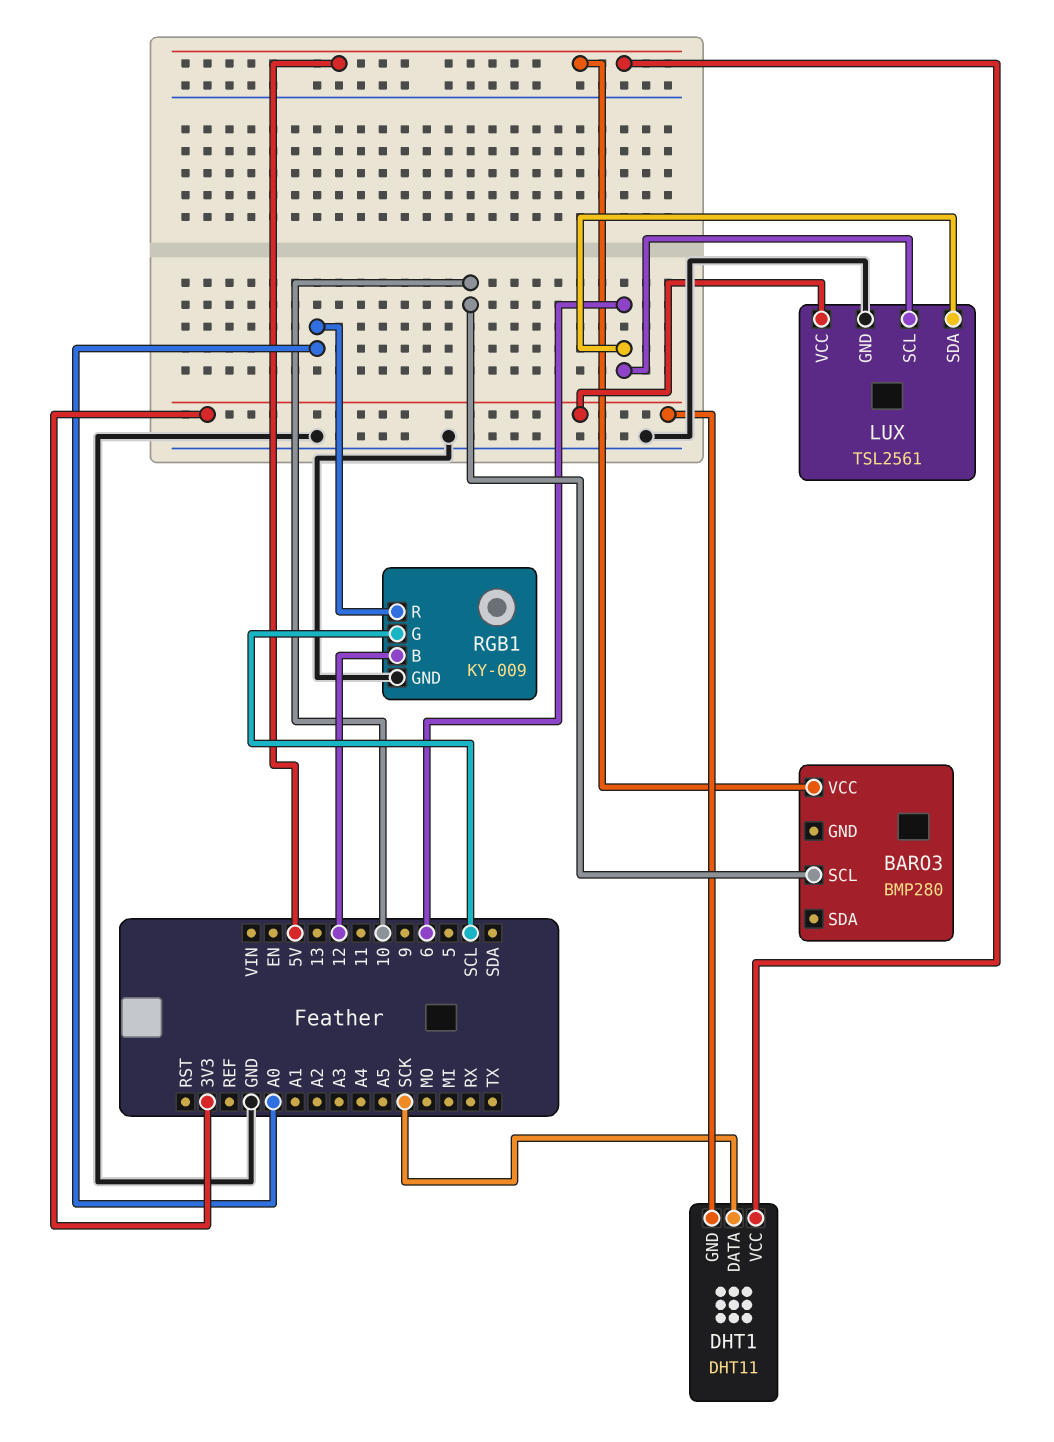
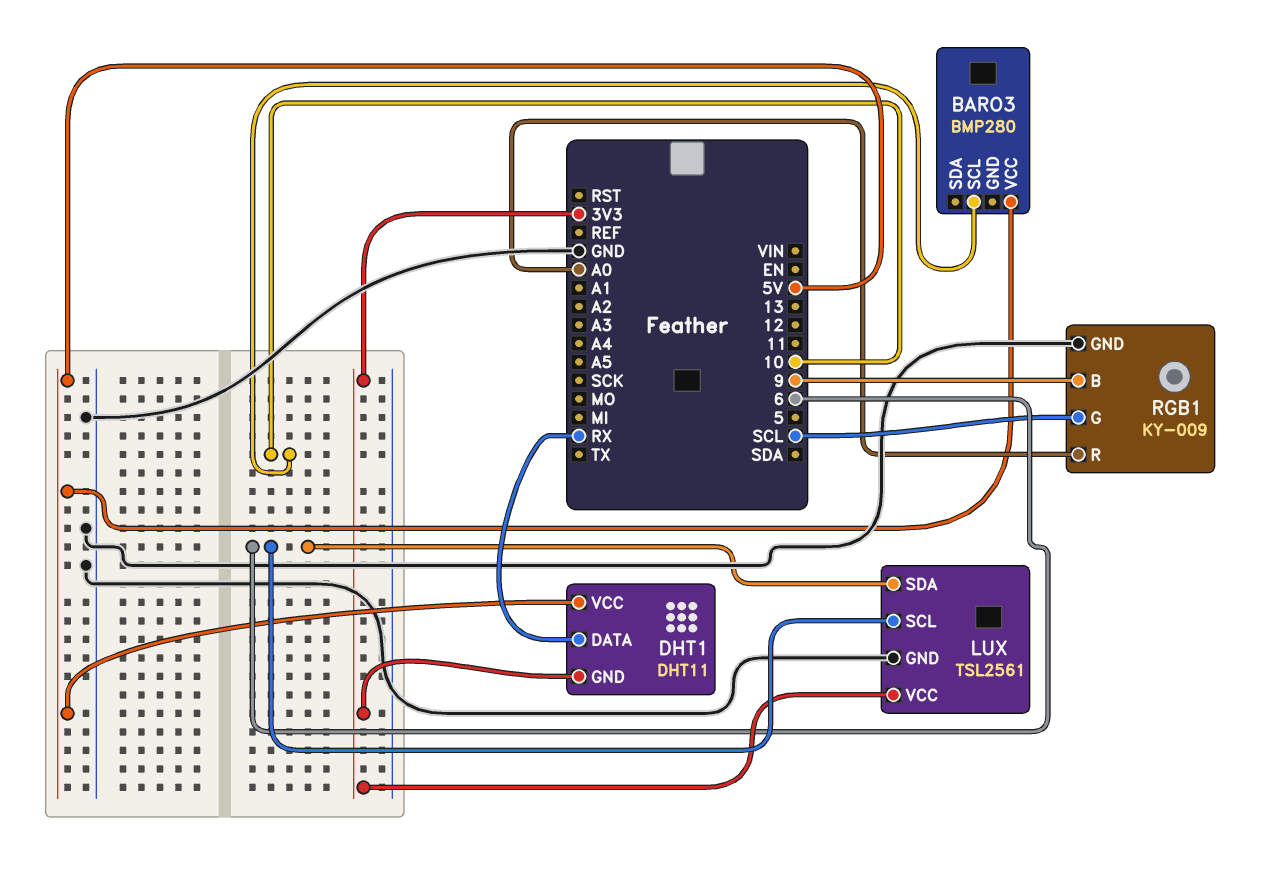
DHT1 pin DATA: SCK -> RX
RGB1 pin B: 12 -> 9

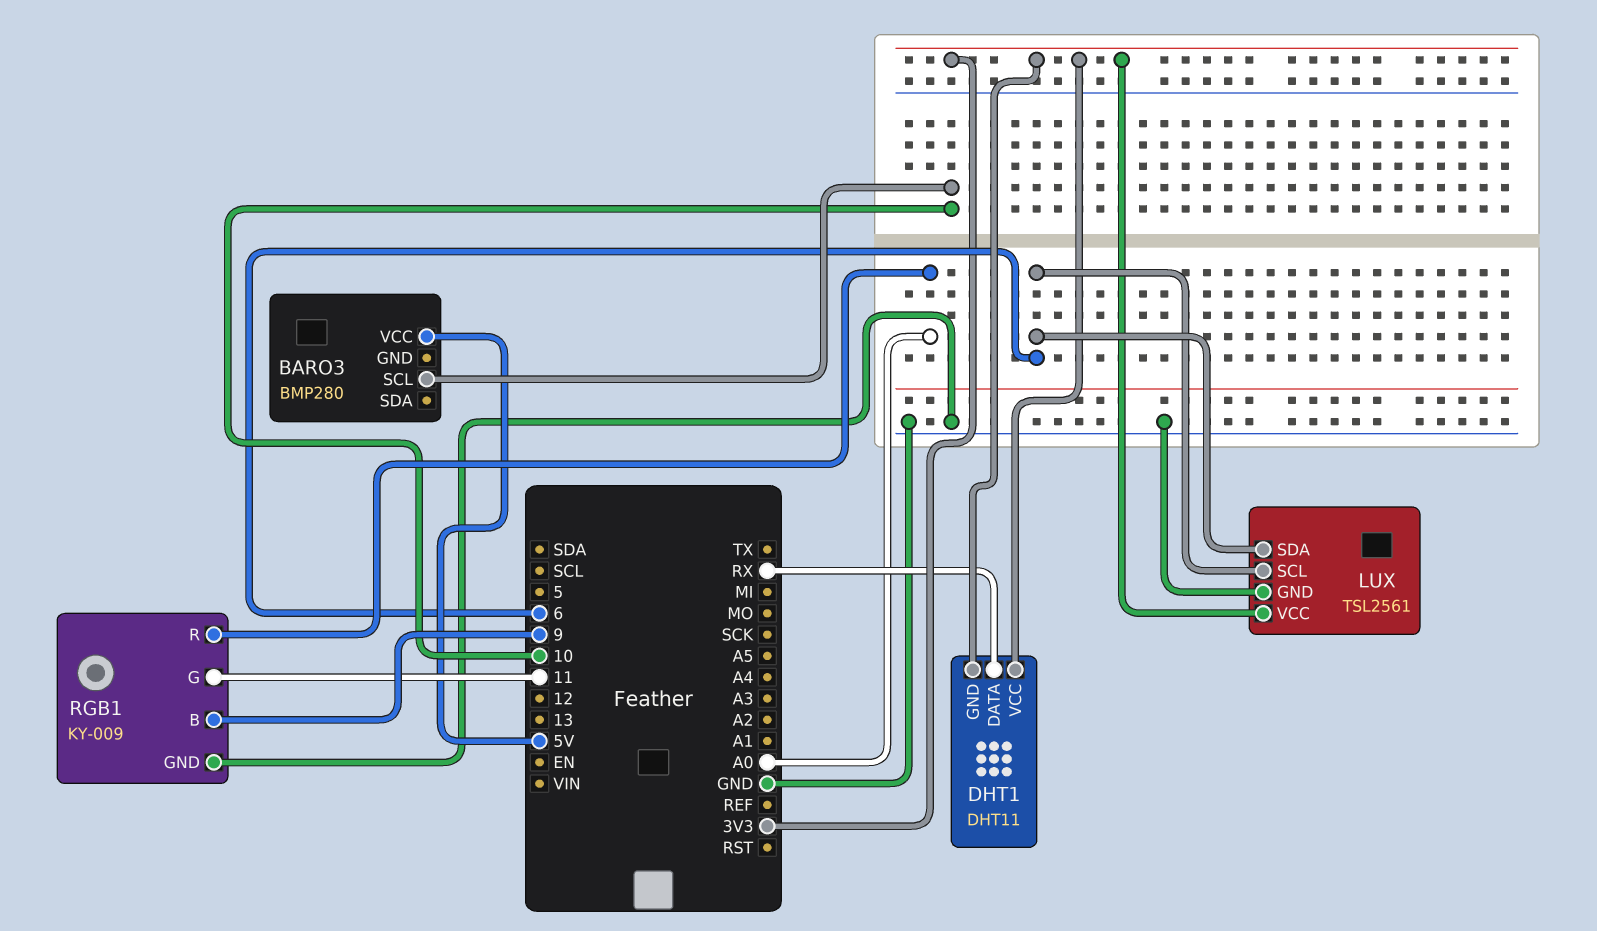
DHT1 pin VCC: 5V -> 3V3
RGB1 pin G: SCL -> 11

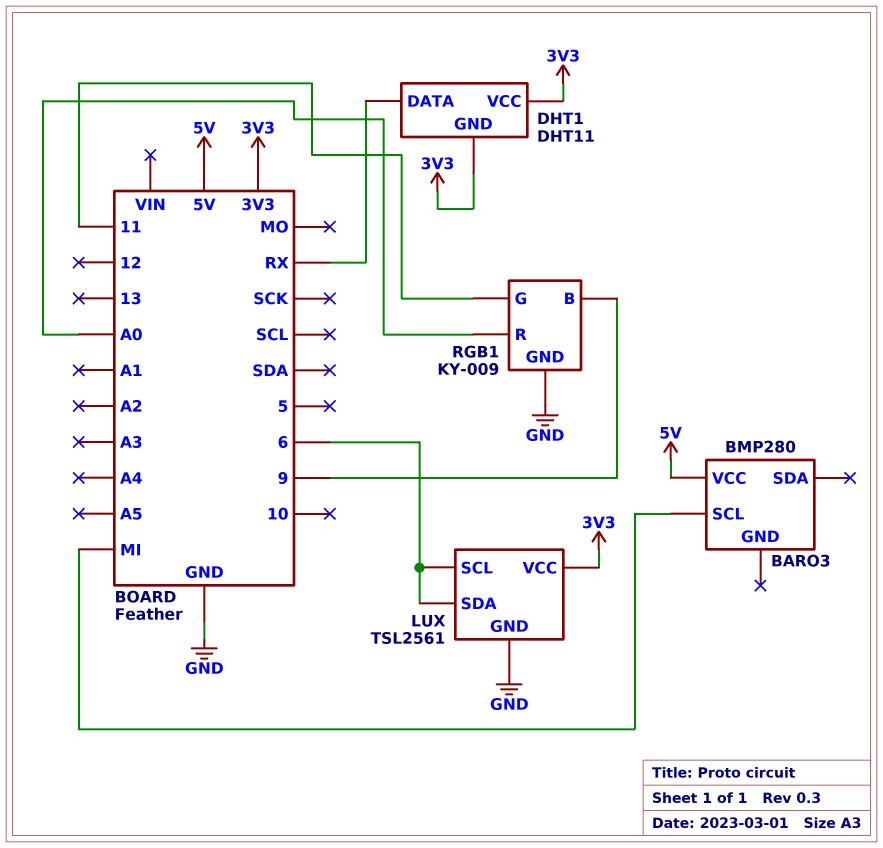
BARO3 pin SCL: 10 -> MI

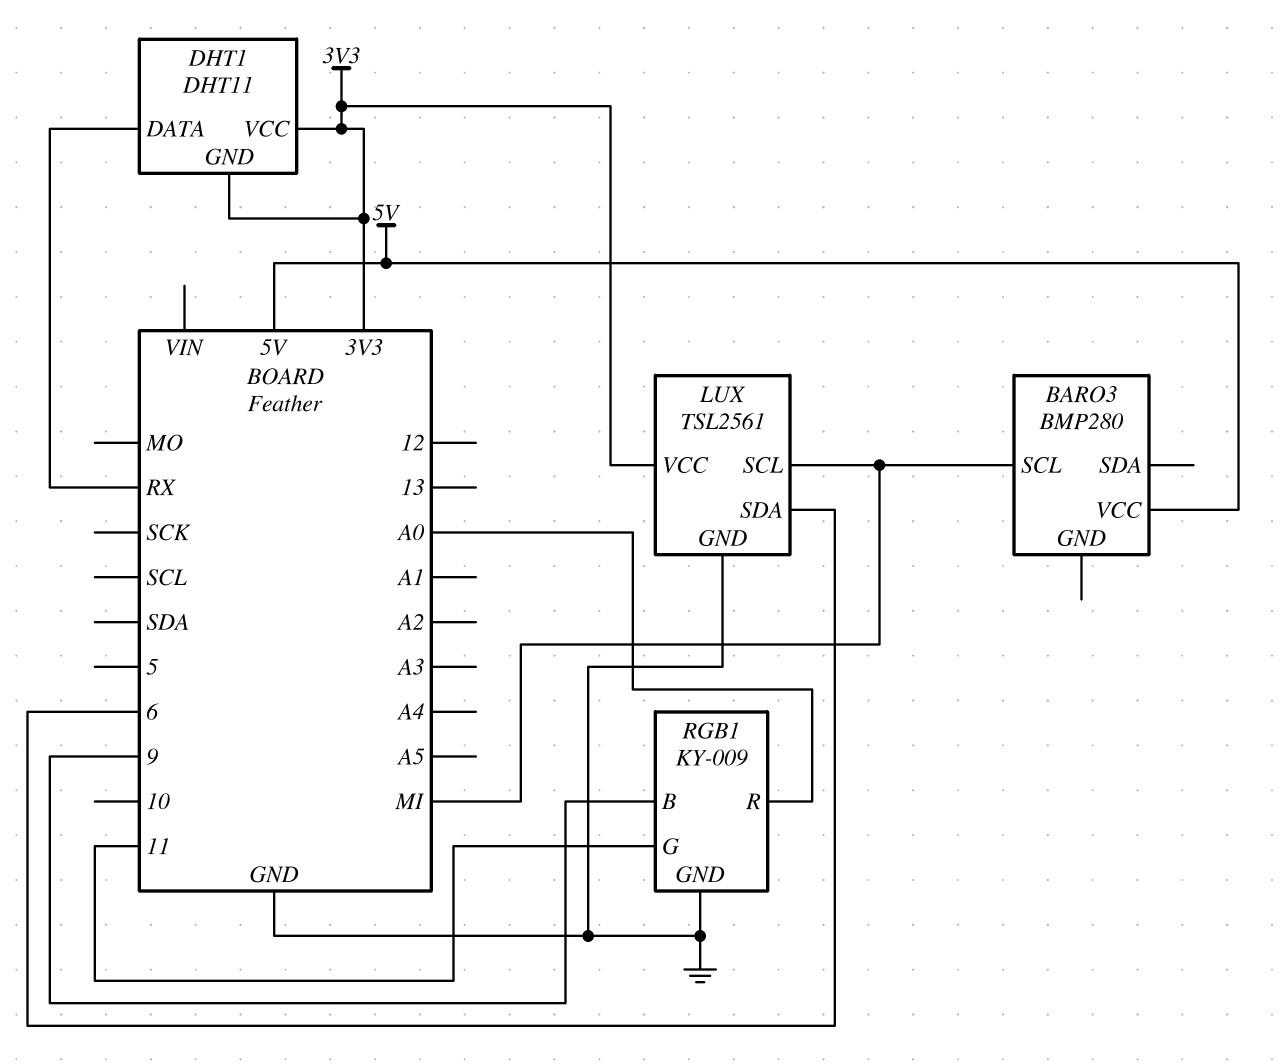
LUX pin SCL: 6 -> MI

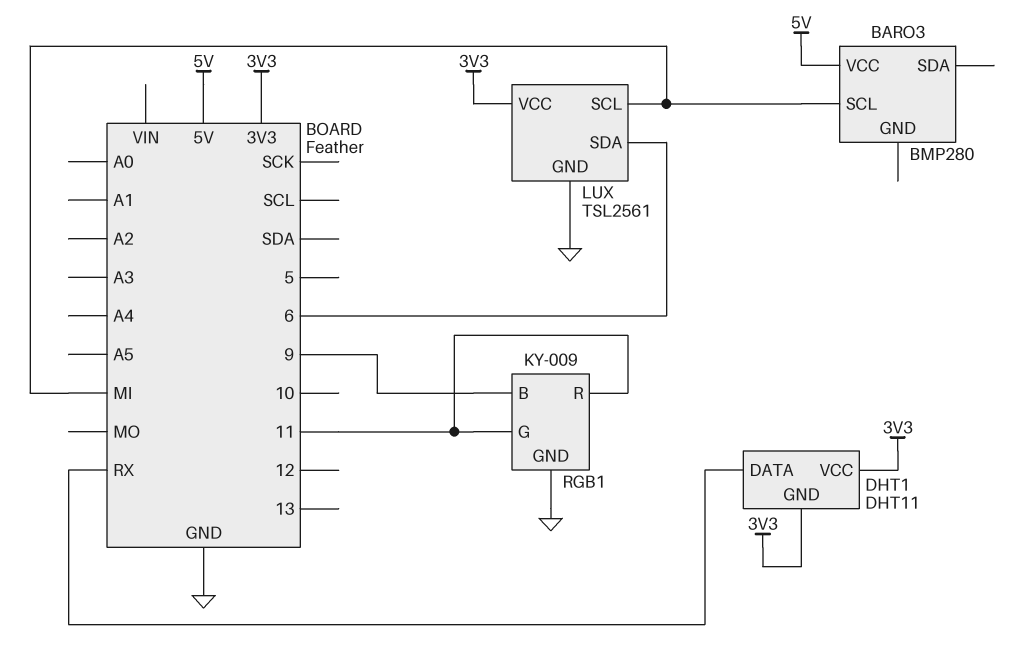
RGB1 pin R: A0 -> 11

